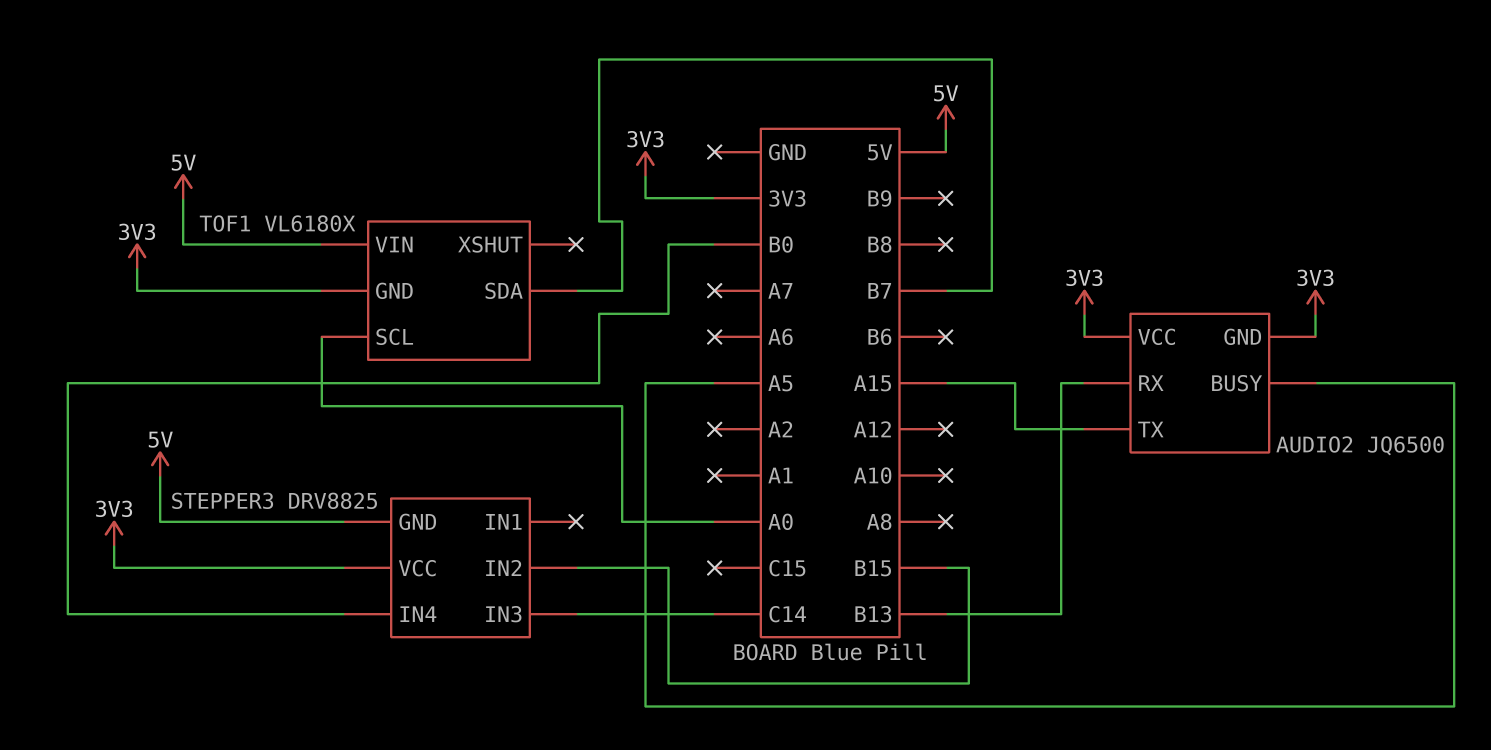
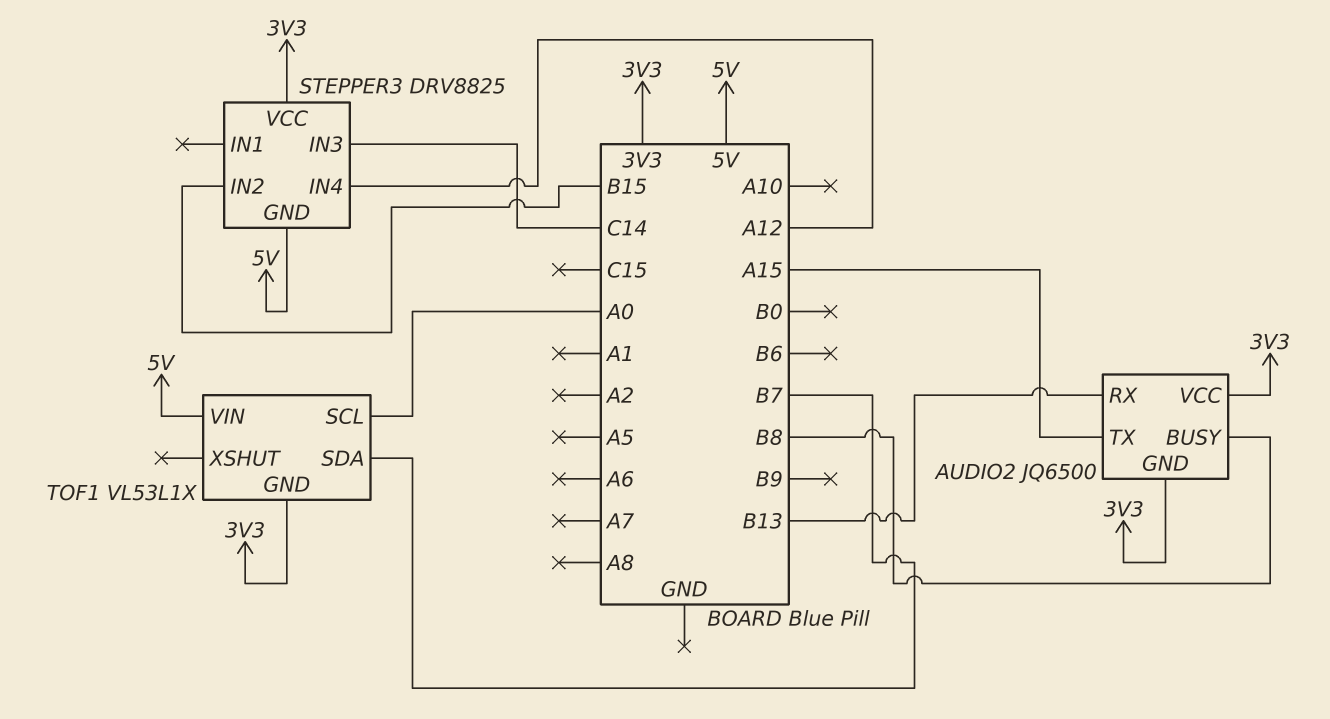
AUDIO2 pin BUSY: A5 -> B8
STEPPER3 pin IN4: B0 -> A12
TOF1: VL6180X -> VL53L1X

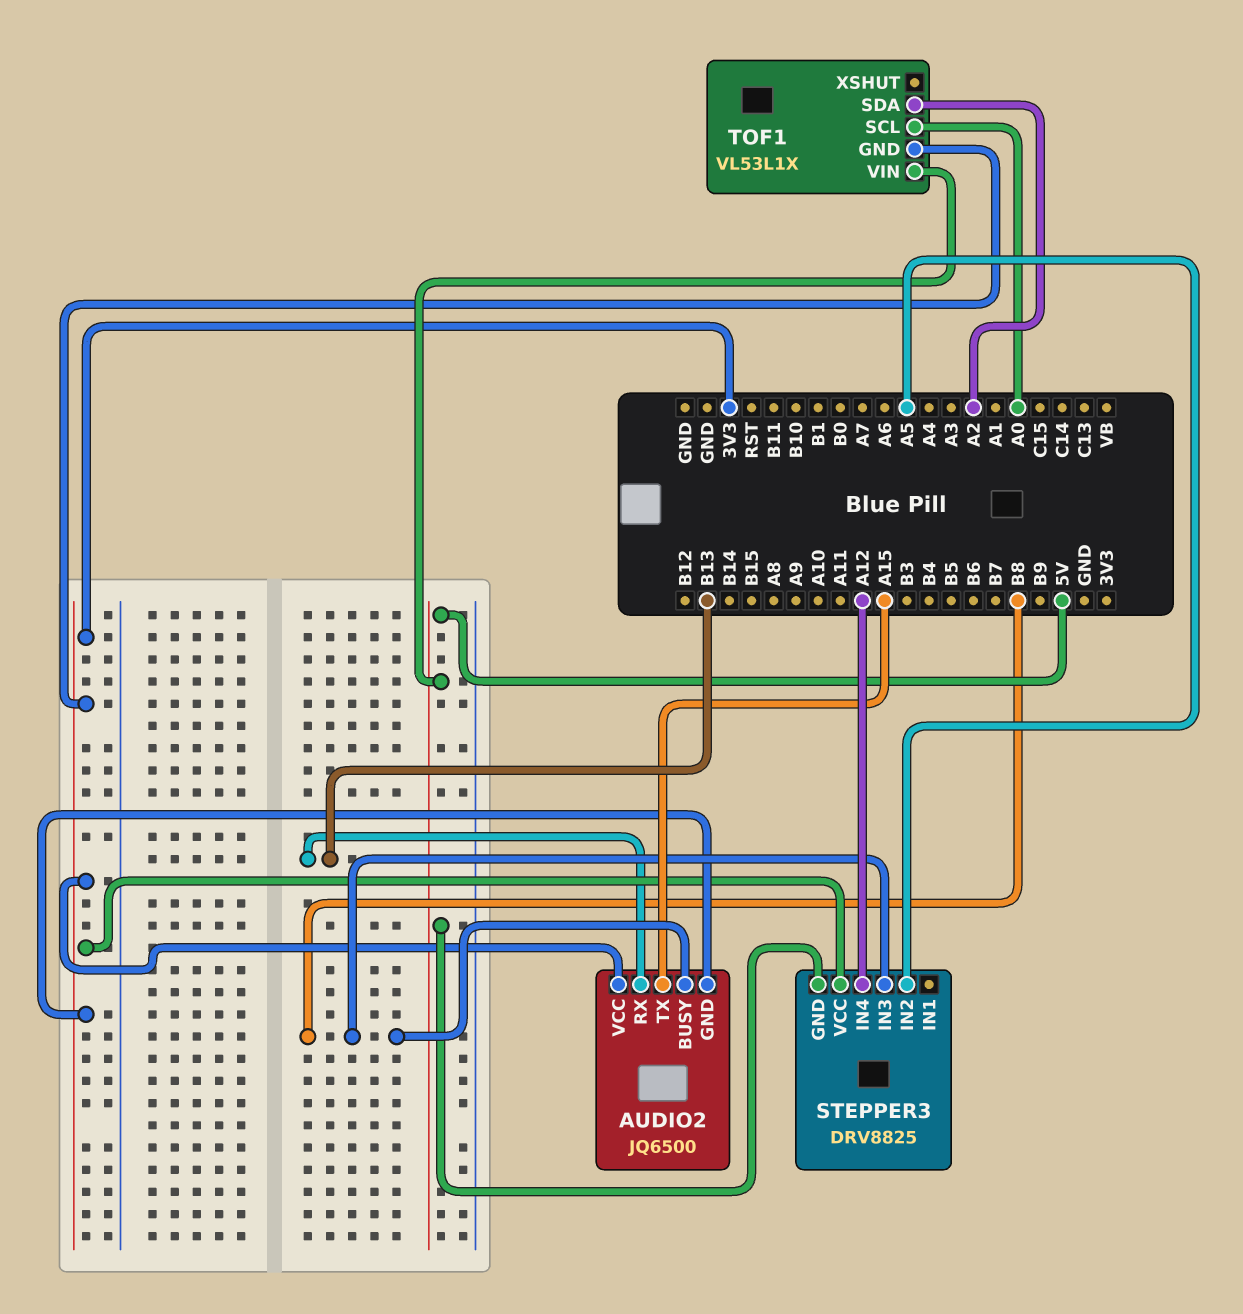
STEPPER3 pin IN2: B15 -> A5
STEPPER3 pin IN3: C14 -> B8
TOF1 pin SDA: B7 -> A2

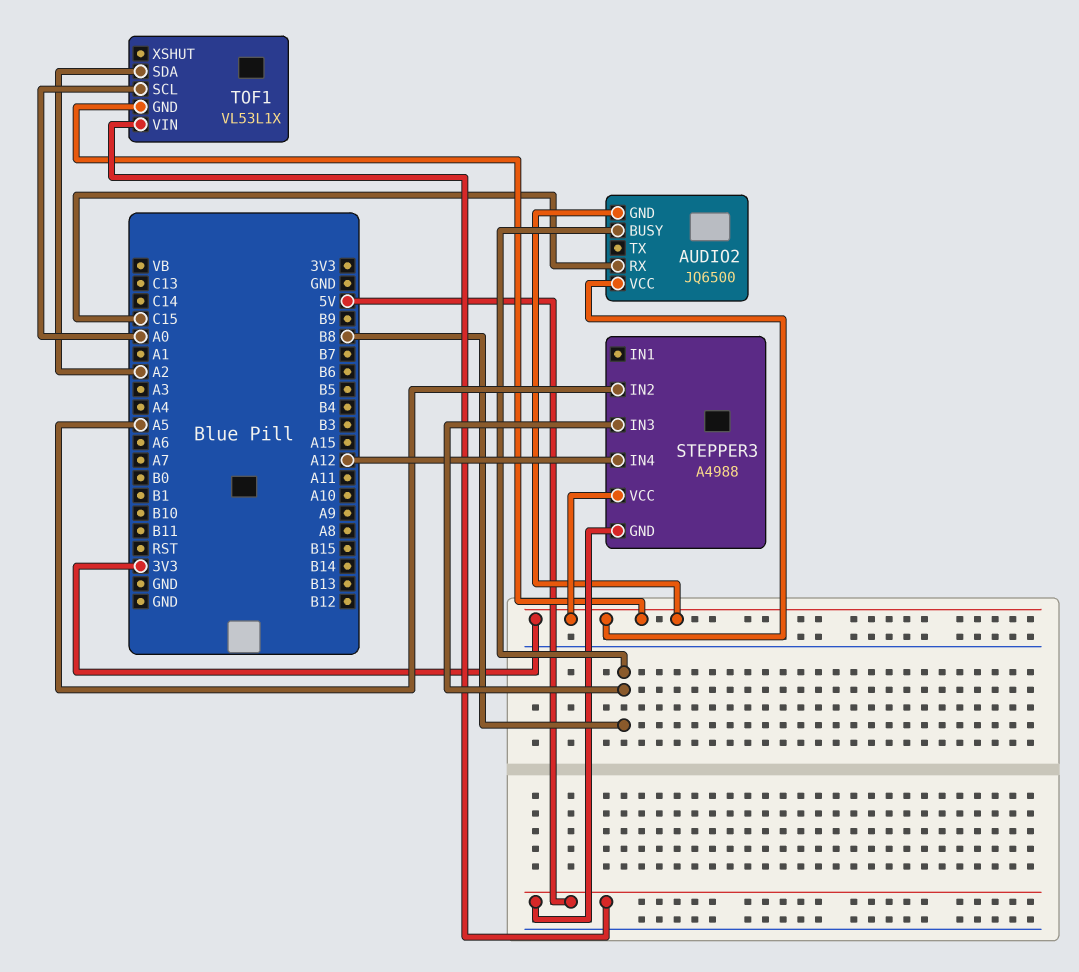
AUDIO2 pin RX: B13 -> C15
AUDIO2 pin TX: A15 -> none
STEPPER3: DRV8825 -> A4988

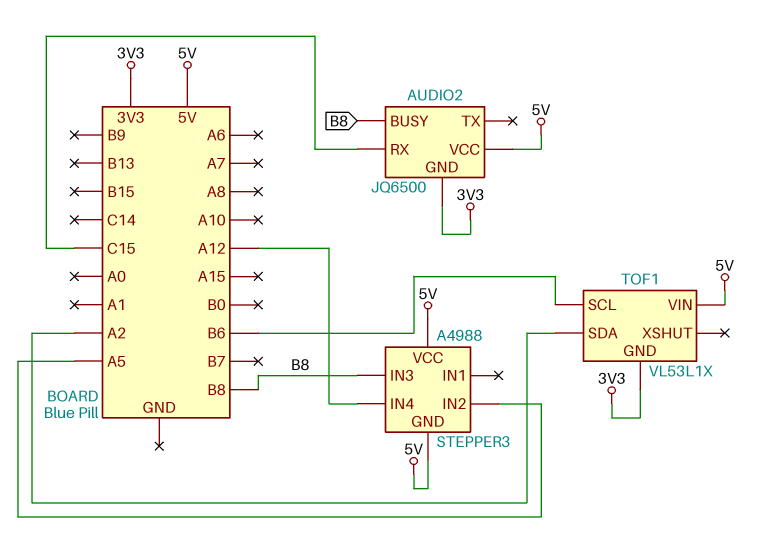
AUDIO2 pin VCC: 3V3 -> 5V
STEPPER3 pin VCC: 3V3 -> 5V
TOF1 pin SCL: A0 -> B6

